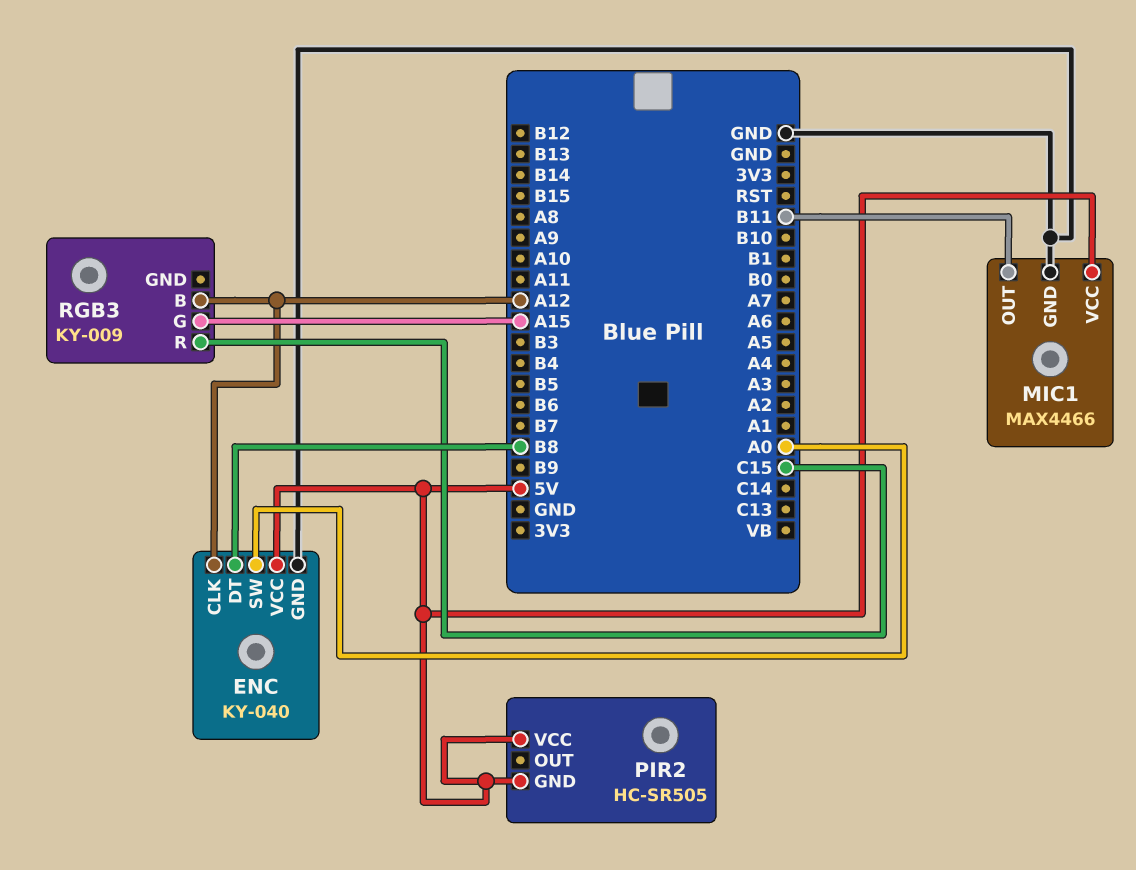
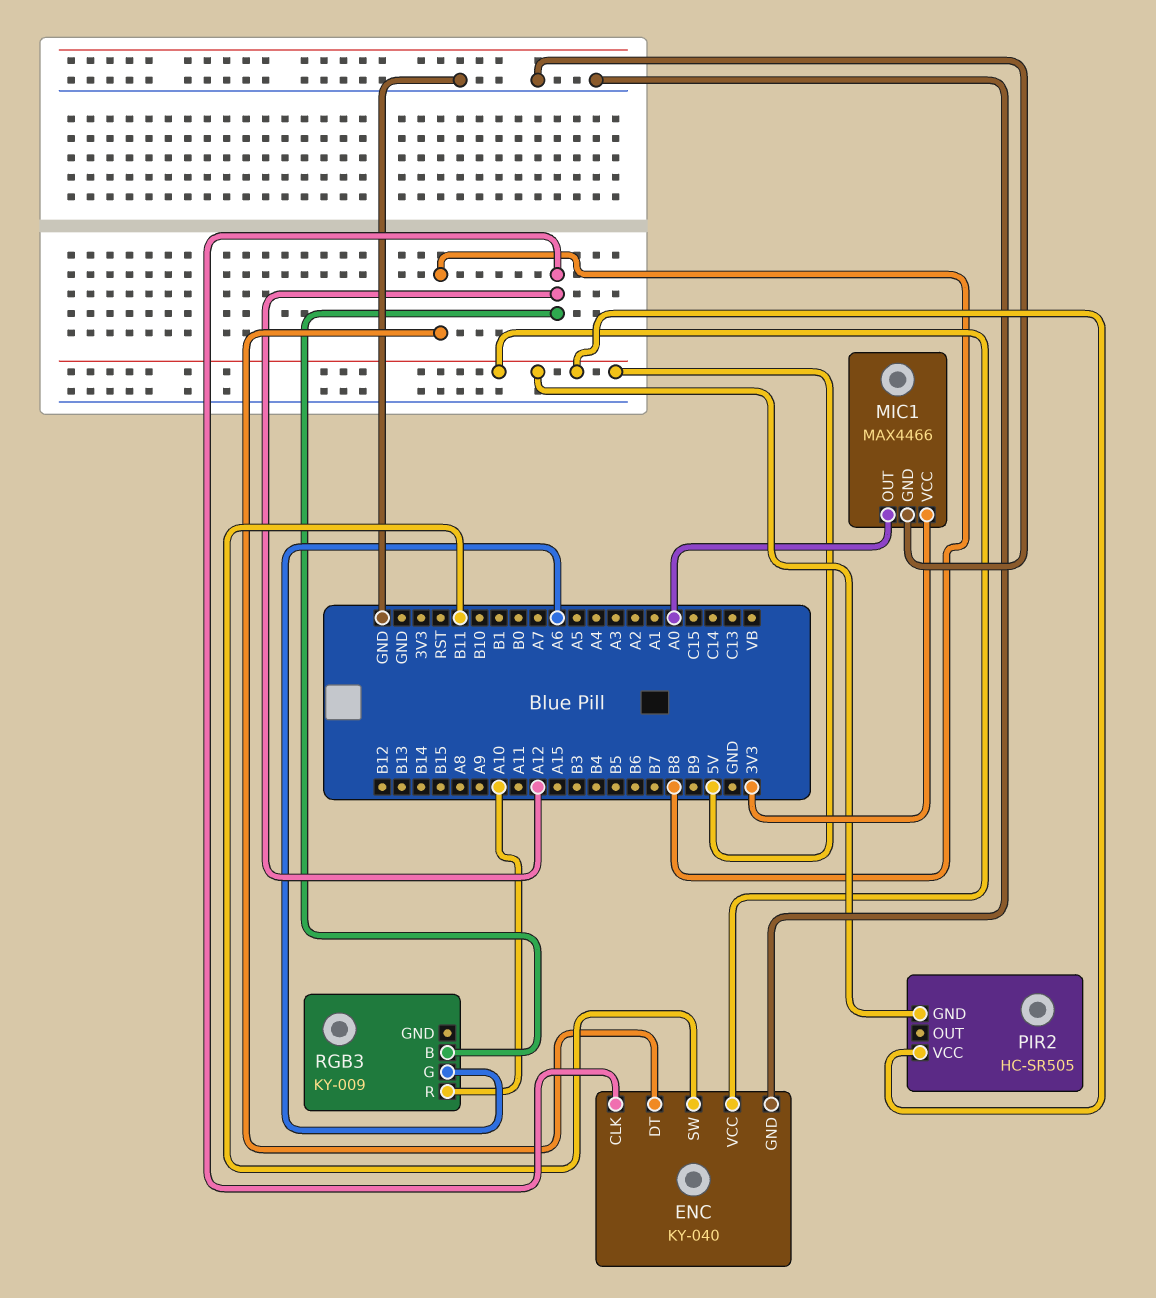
ENC pin SW: A0 -> B11
MIC1 pin OUT: B11 -> A0
MIC1 pin VCC: 5V -> 3V3
RGB3 pin G: A15 -> A6
RGB3 pin R: C15 -> A10

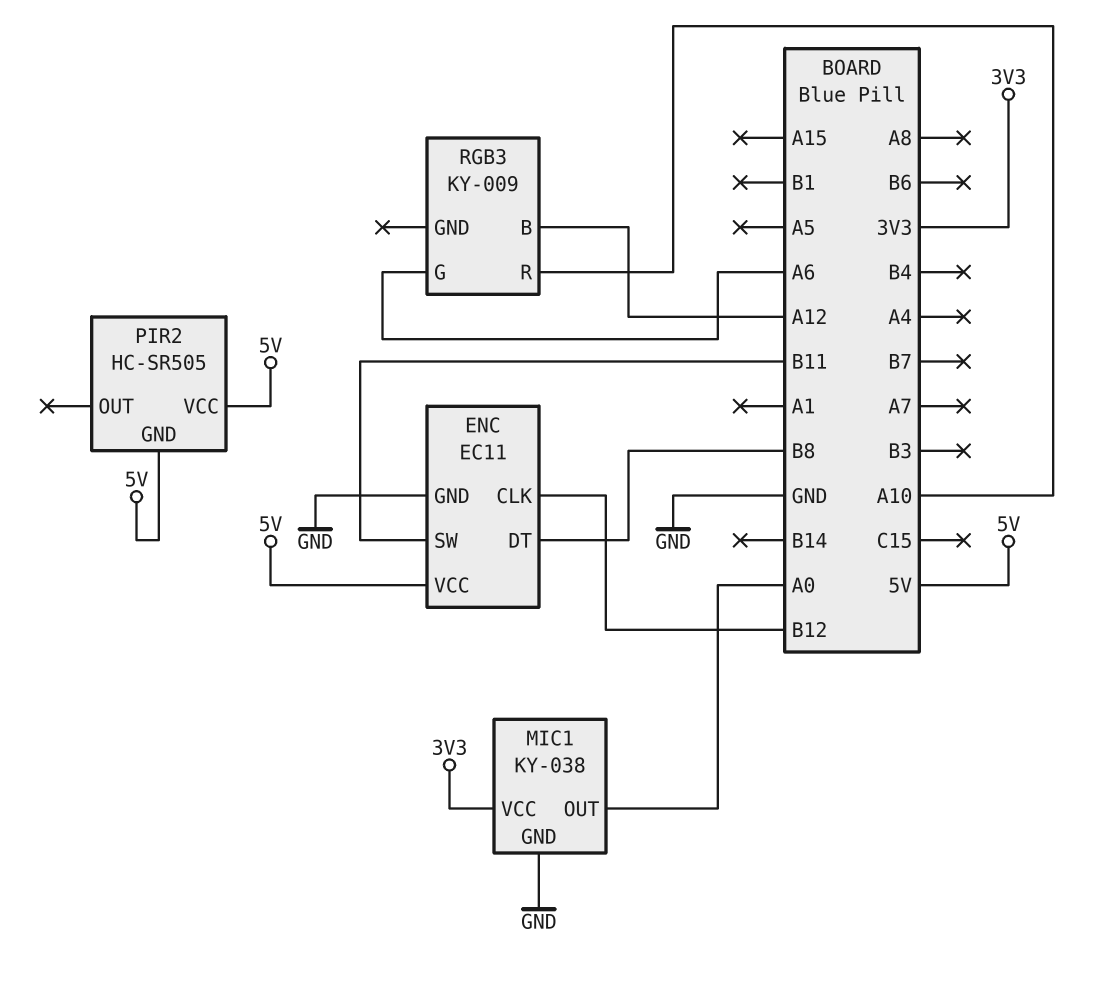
ENC: KY-040 -> EC11
ENC pin CLK: A12 -> B12
MIC1: MAX4466 -> KY-038

